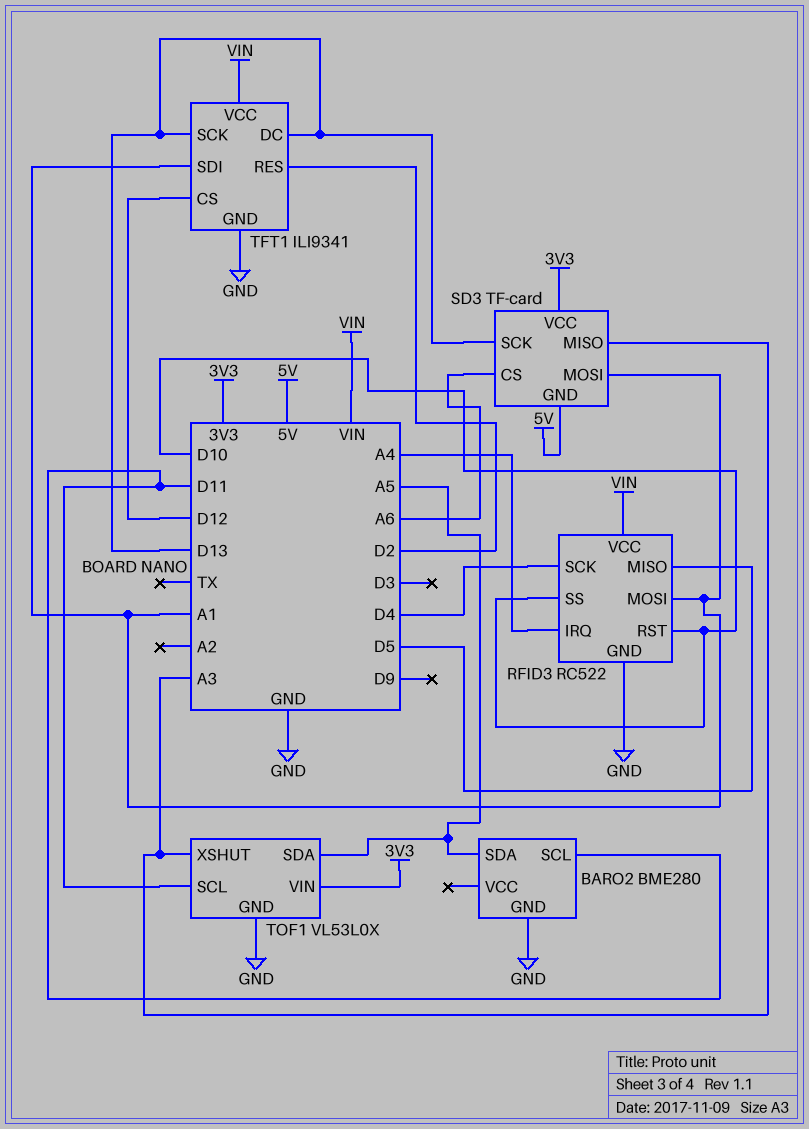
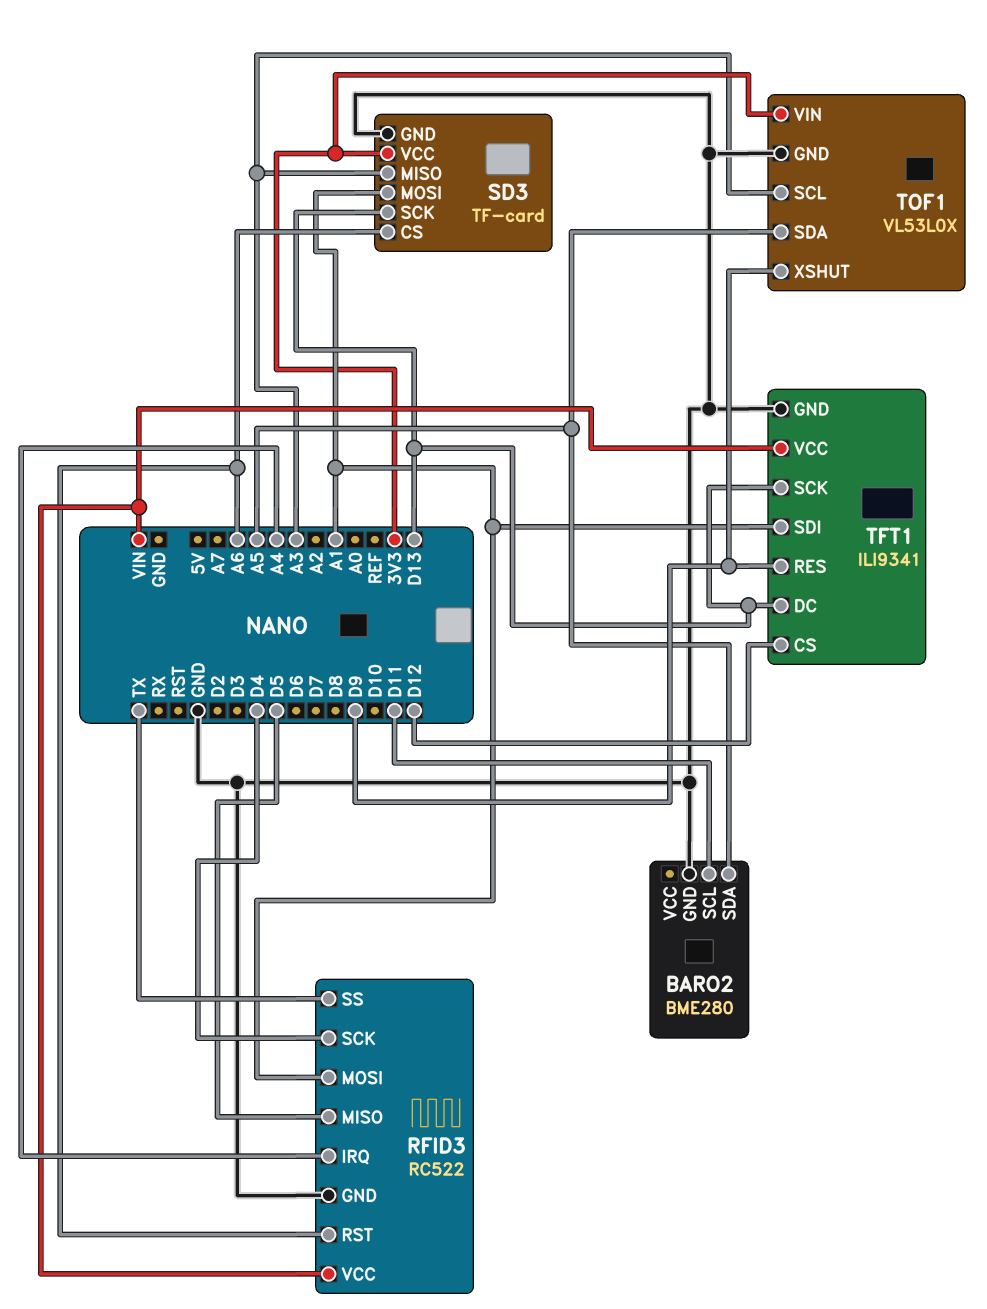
RFID3 pin RST: D10 -> A6
RFID3 pin SS: D10 -> TX
SD3 pin GND: 5V -> GND
TFT1 pin RES: D2 -> D9
TOF1 pin SCL: D11 -> A3
TOF1 pin XSHUT: A3 -> D9

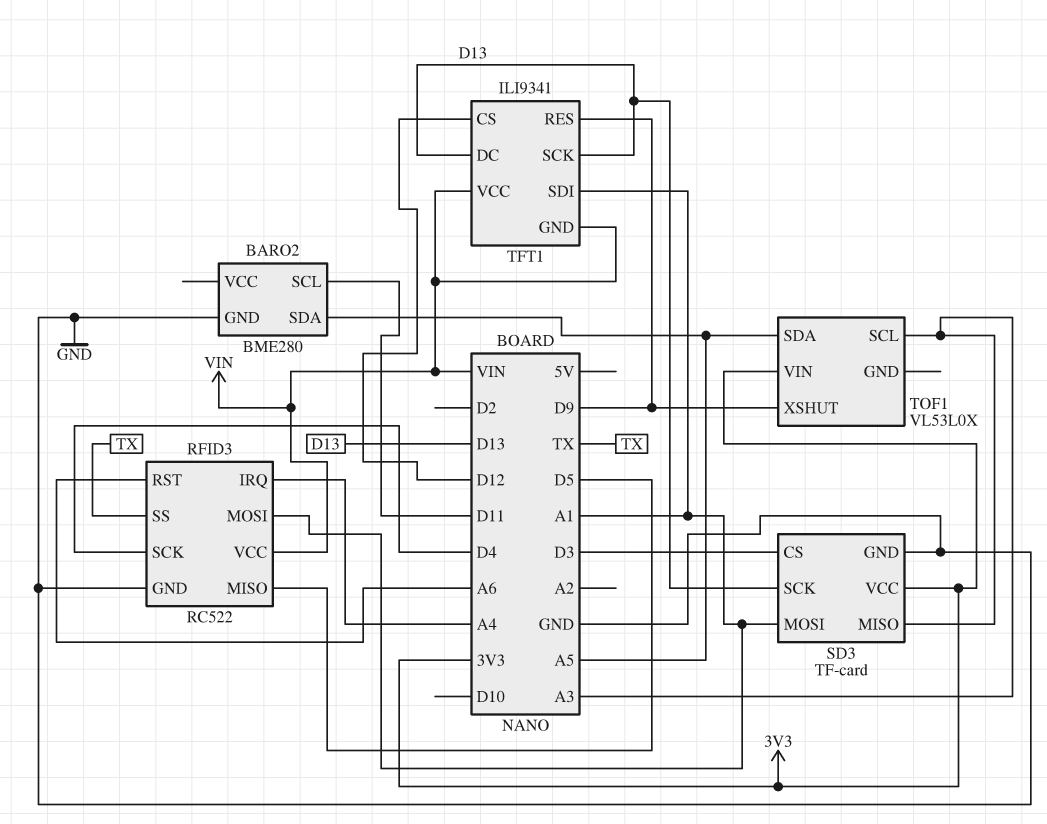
SD3 pin CS: A6 -> D3
TFT1 pin GND: GND -> VIN
TOF1 pin GND: GND -> none

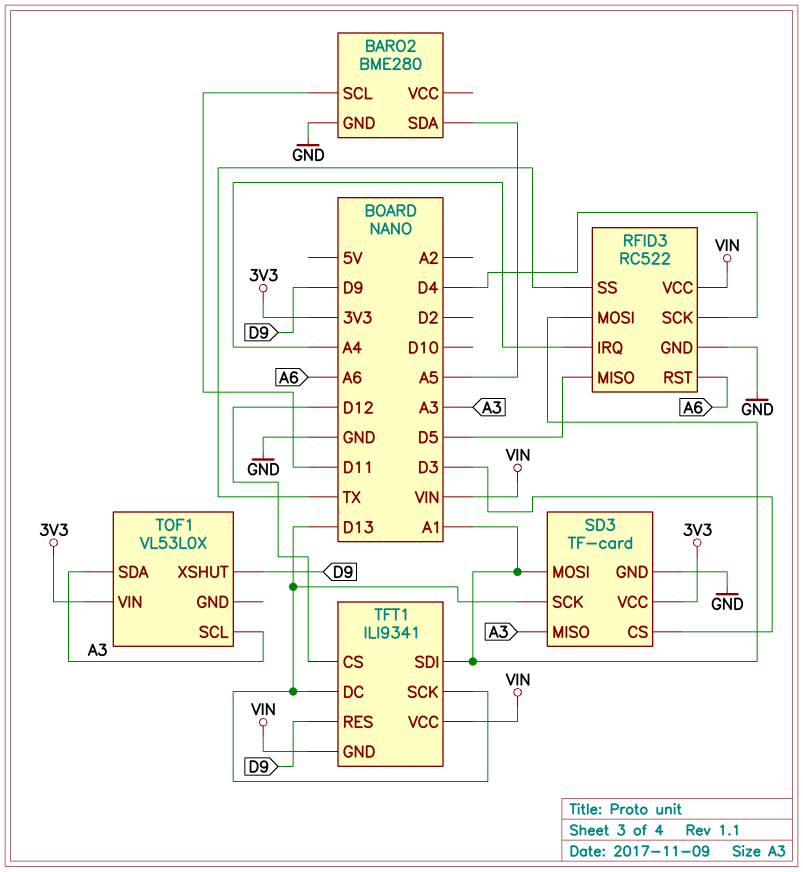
TOF1 pin SDA: A5 -> A3

